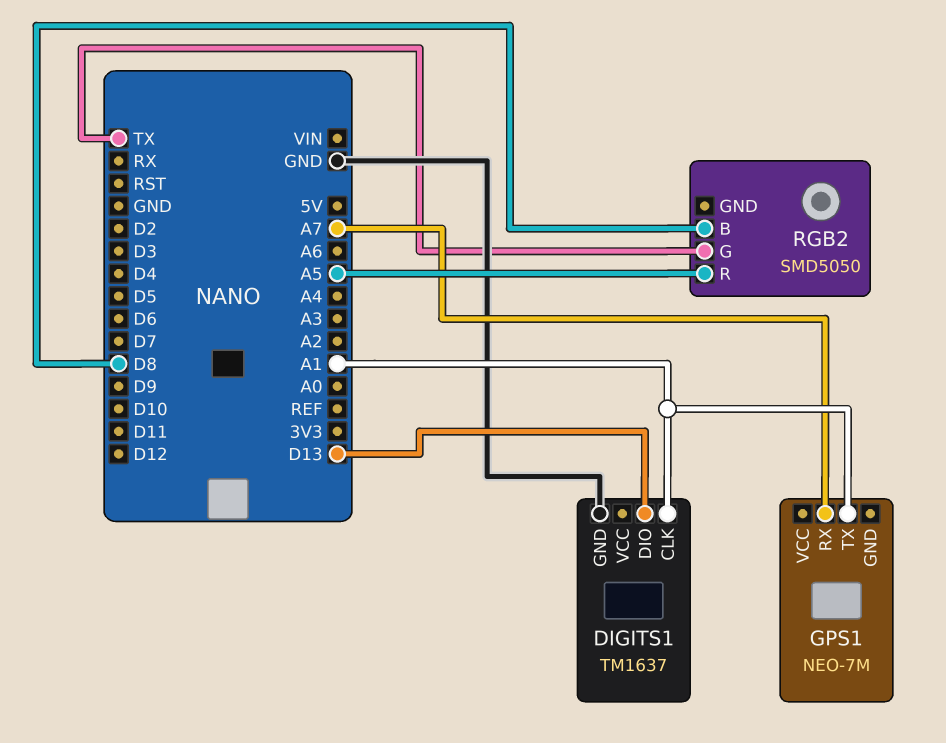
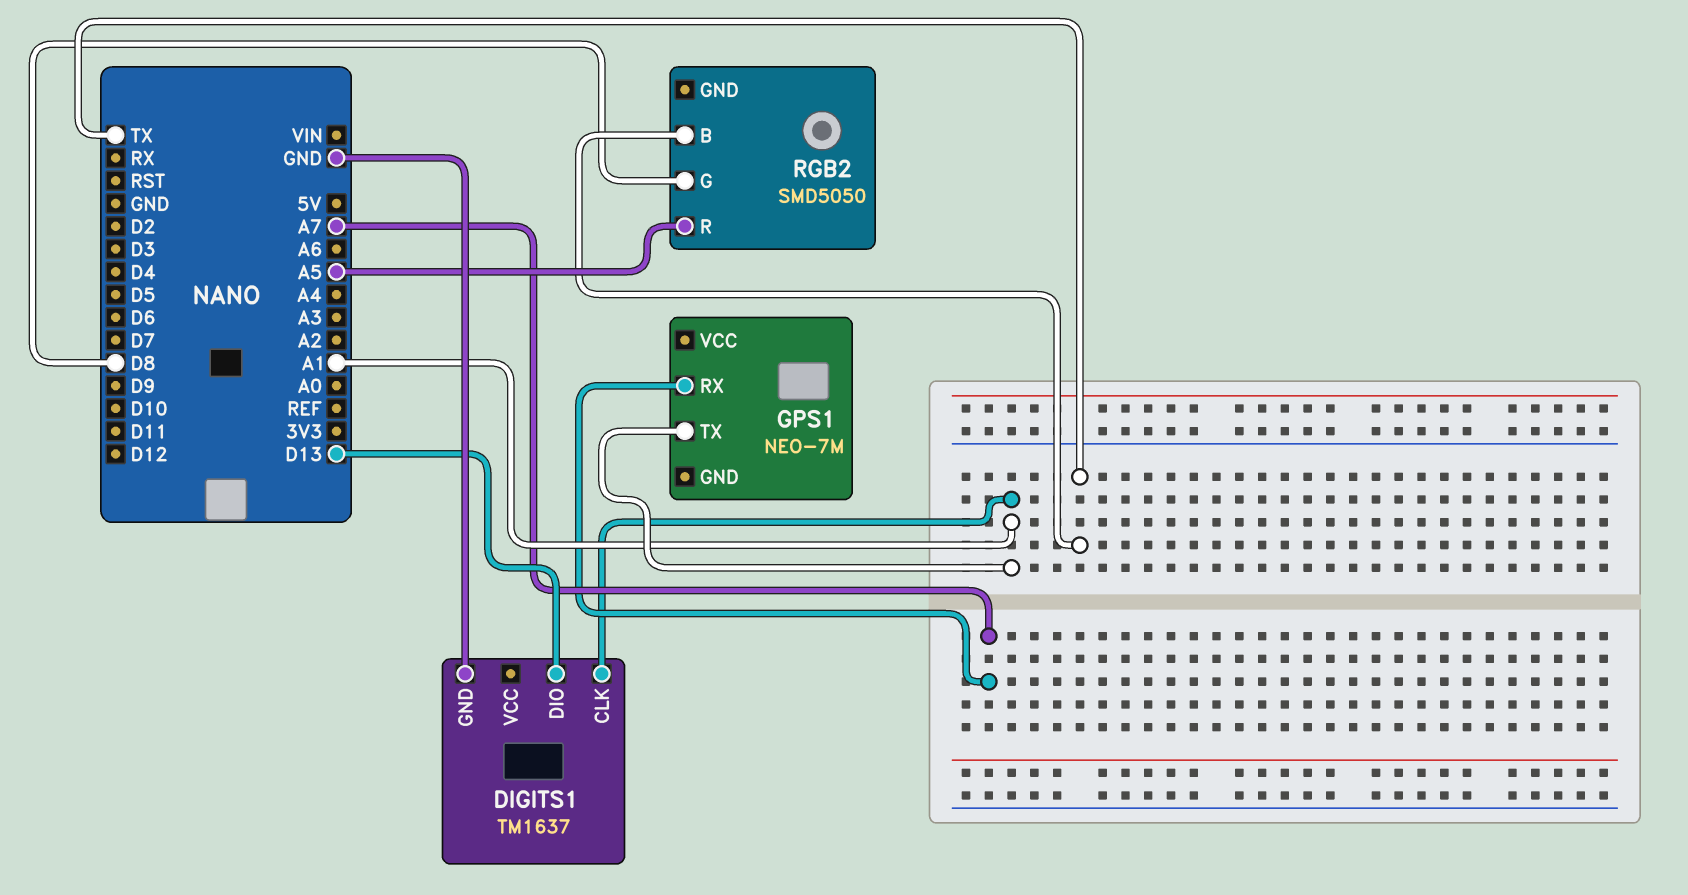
RGB2 pin B: D8 -> TX
RGB2 pin G: TX -> D8

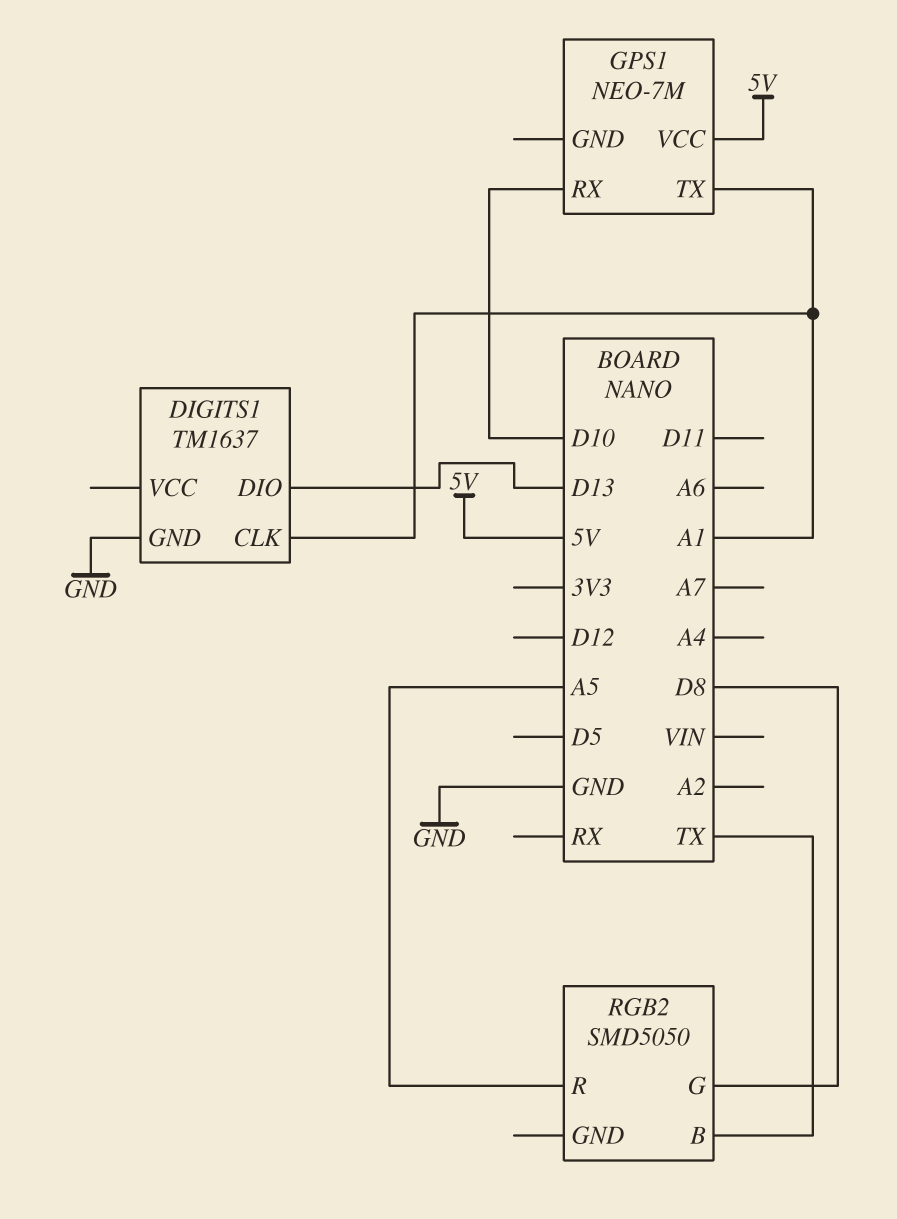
GPS1 pin RX: A7 -> D10
GPS1 pin VCC: none -> 5V

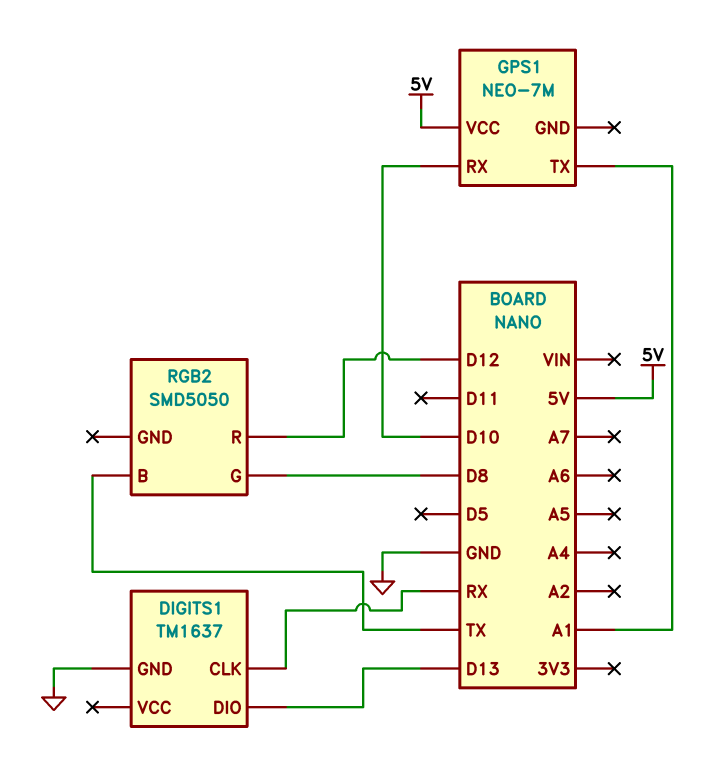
DIGITS1 pin CLK: A1 -> RX
RGB2 pin R: A5 -> D12

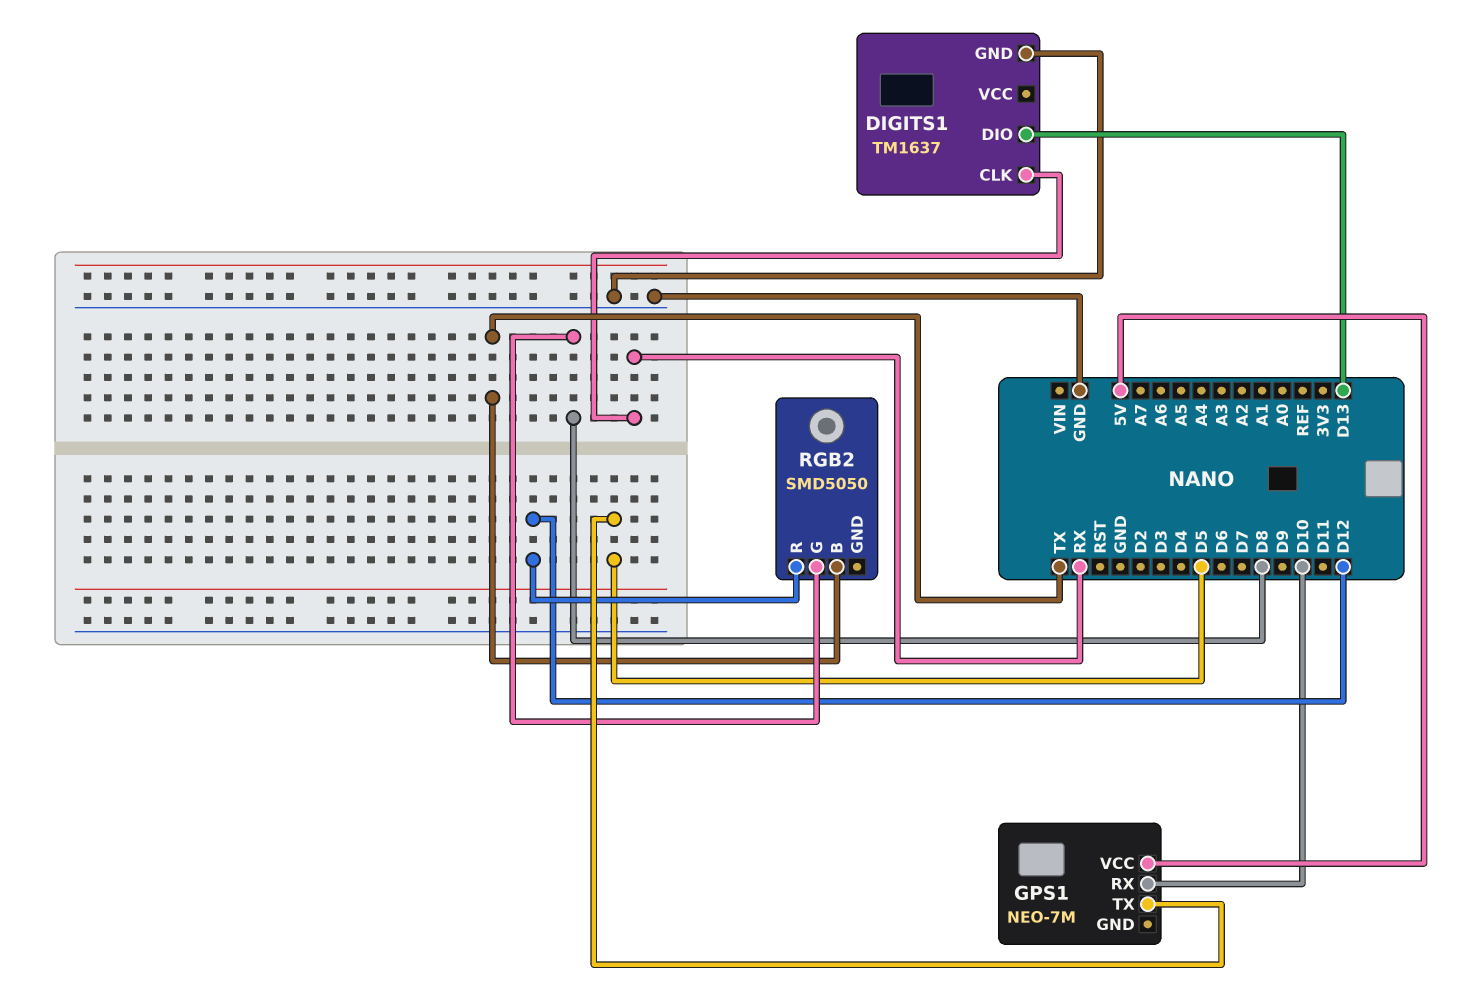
GPS1 pin TX: A1 -> D5

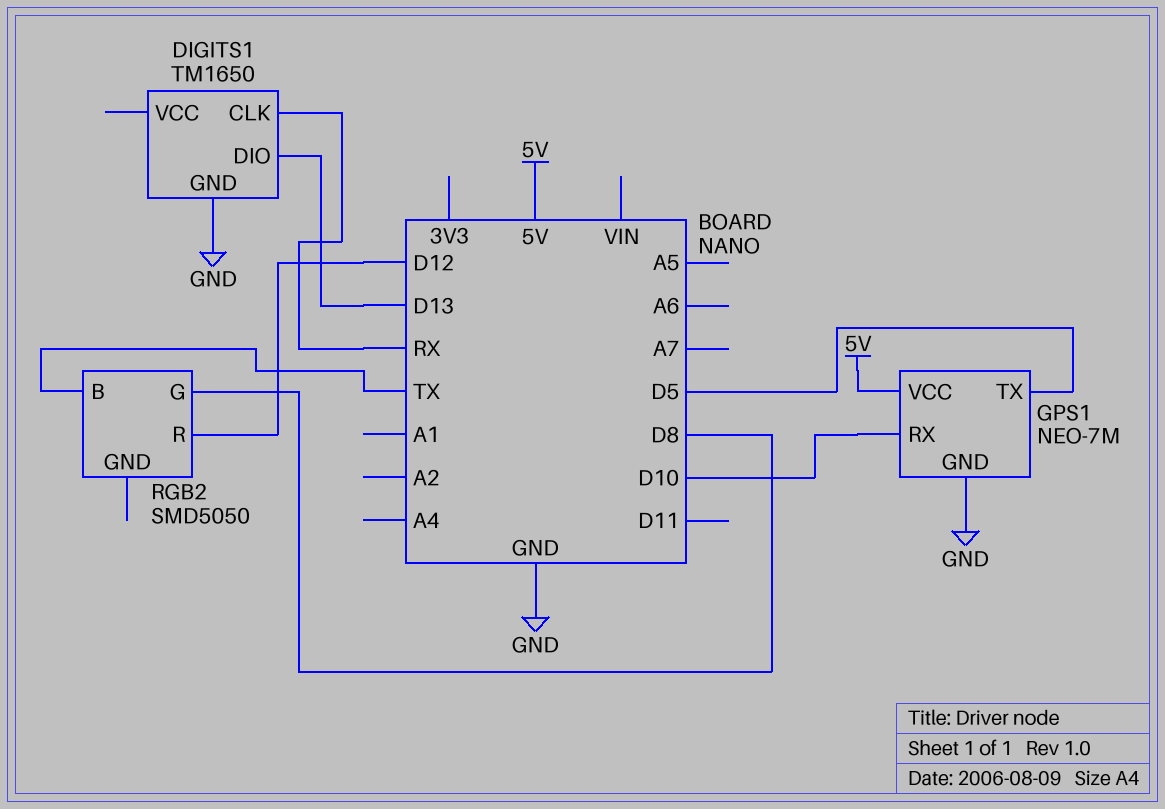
DIGITS1: TM1637 -> TM1650
GPS1 pin GND: none -> GND

